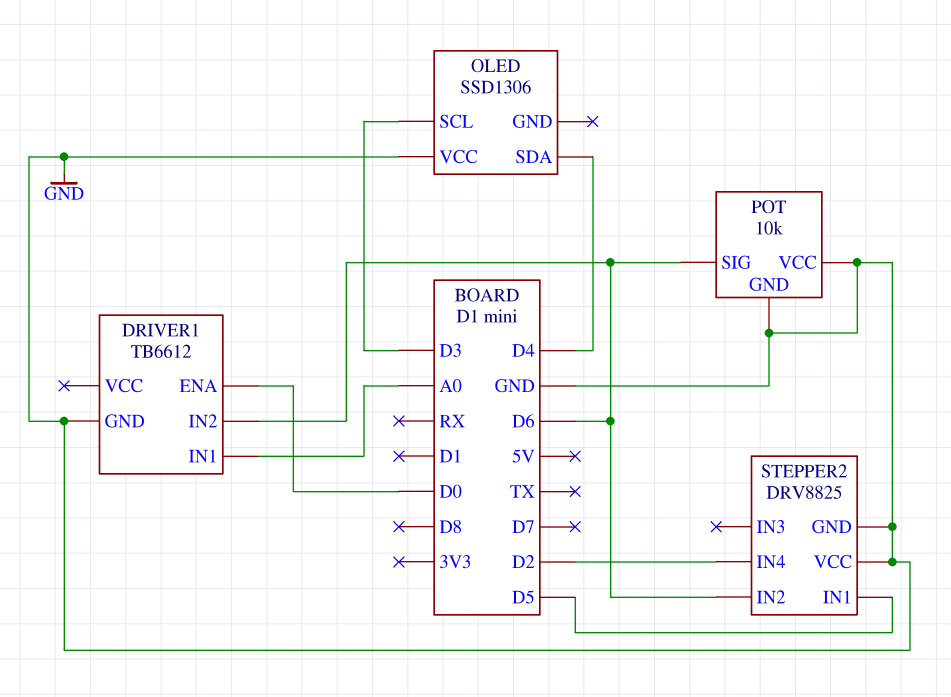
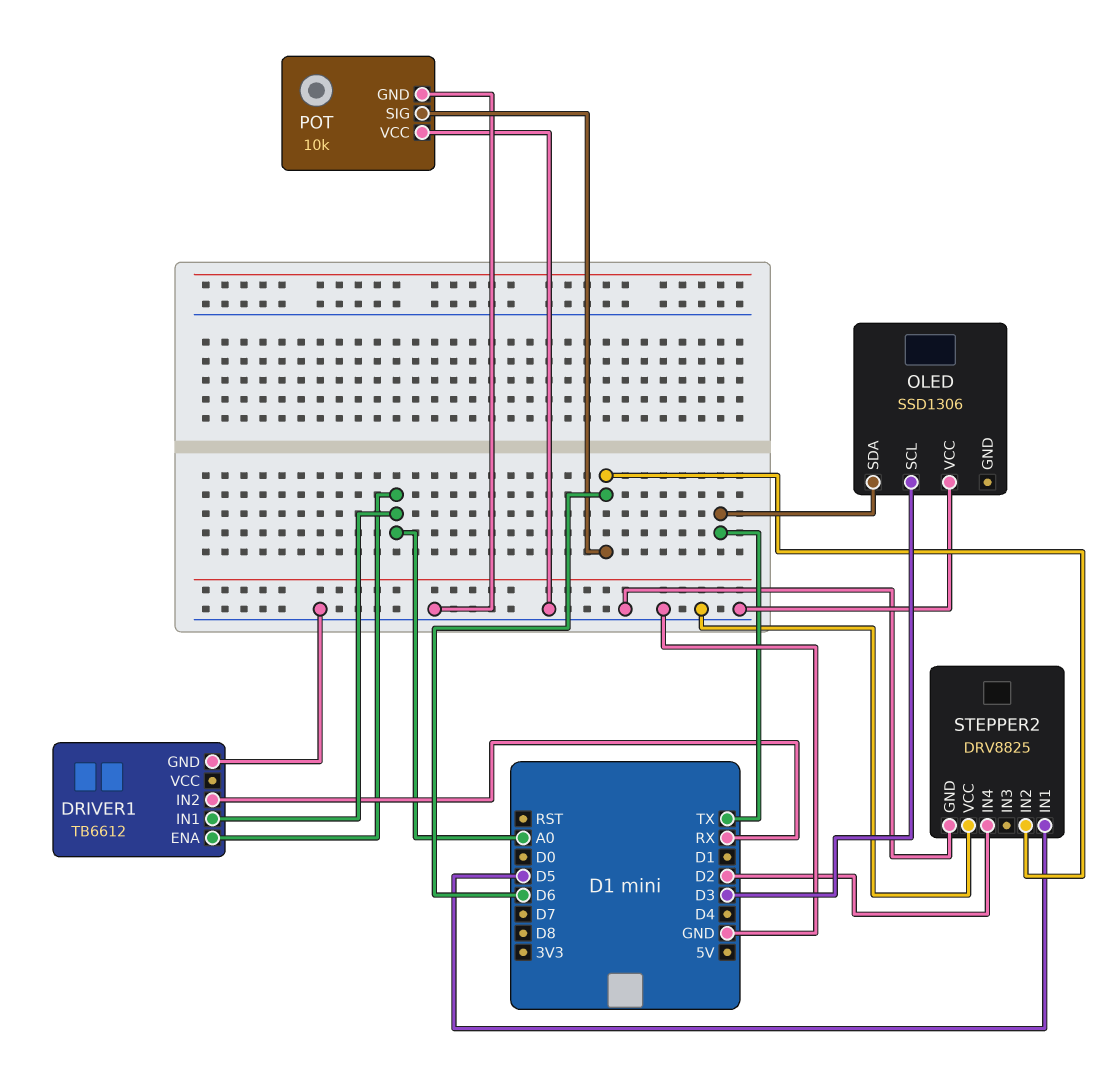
DRIVER1 pin ENA: D0 -> A0
DRIVER1 pin IN2: D6 -> RX
OLED pin SDA: D4 -> TX

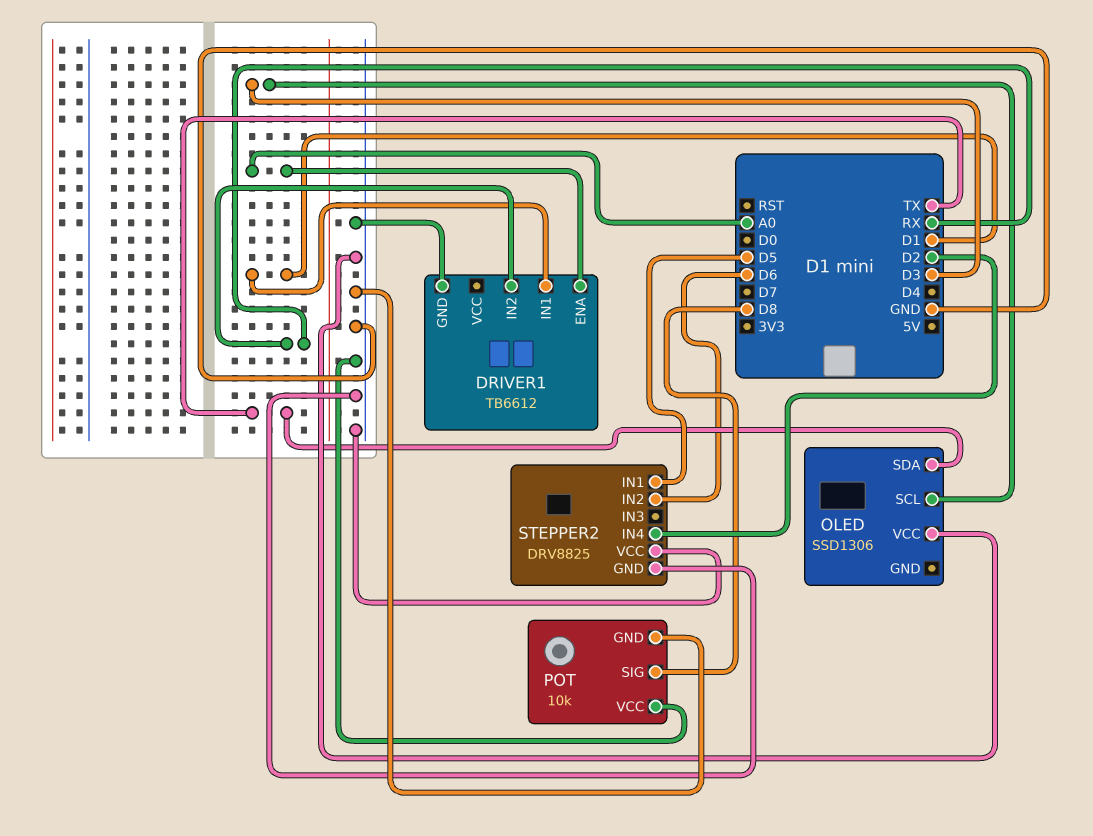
DRIVER1 pin IN1: A0 -> D1
POT pin SIG: D6 -> D8

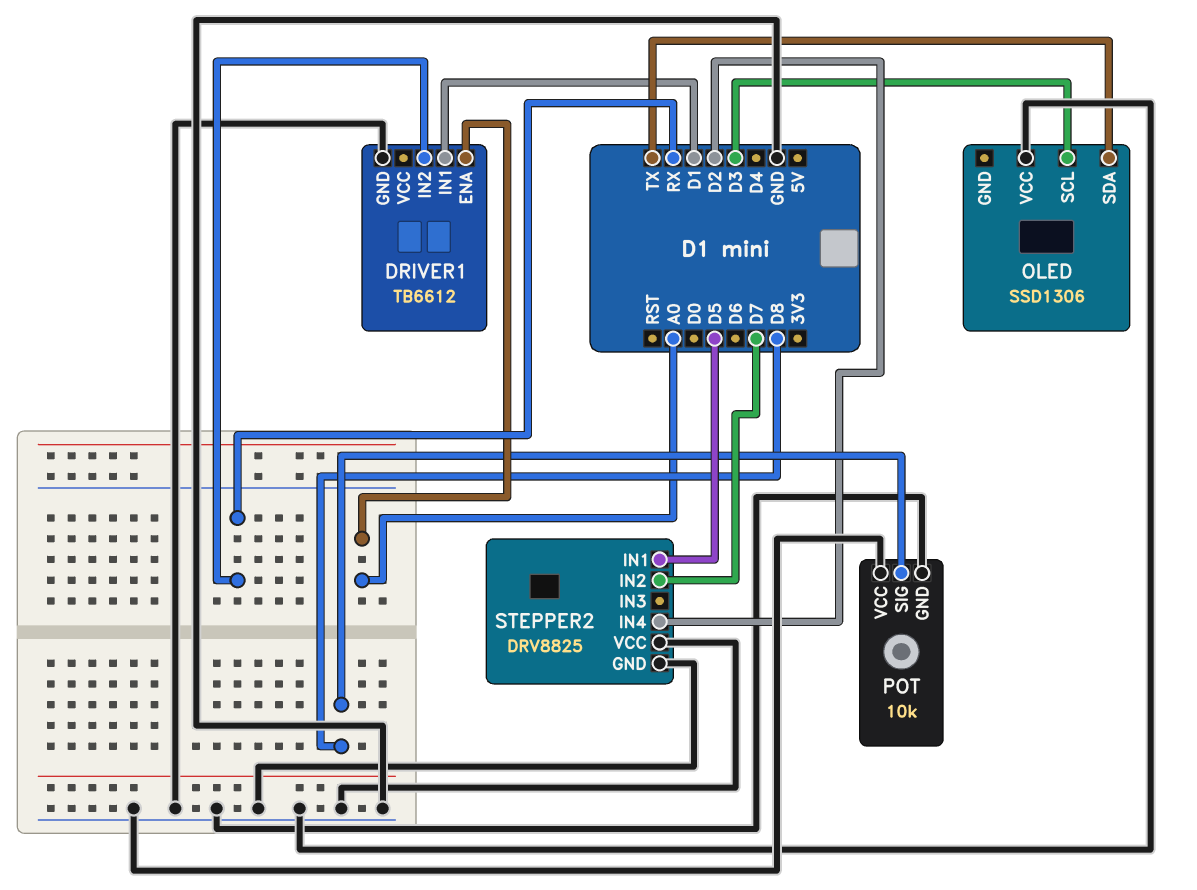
STEPPER2 pin IN2: D6 -> D7

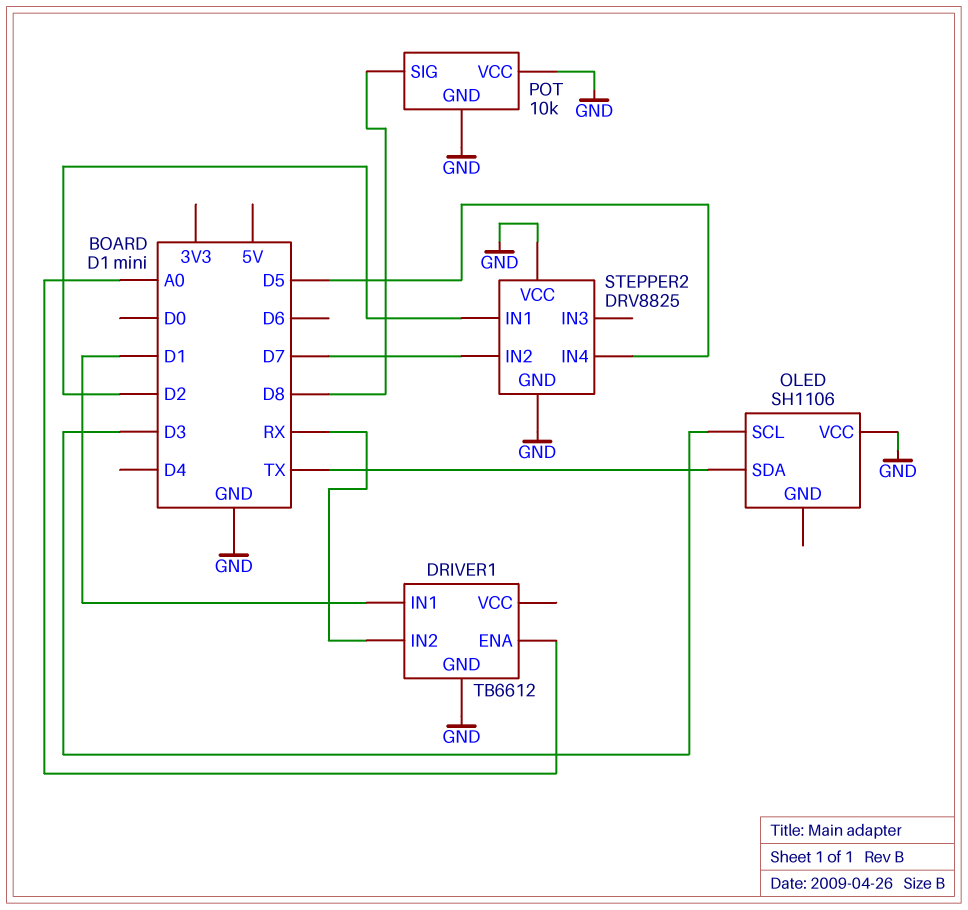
OLED: SSD1306 -> SH1106
STEPPER2 pin IN1: D5 -> D2
STEPPER2 pin IN4: D2 -> D5

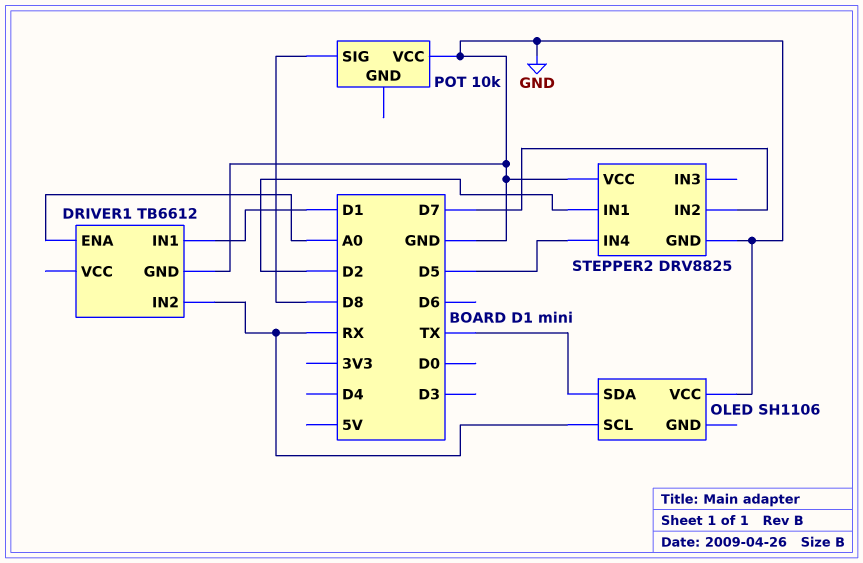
OLED pin SCL: D3 -> RX
POT pin GND: GND -> none

